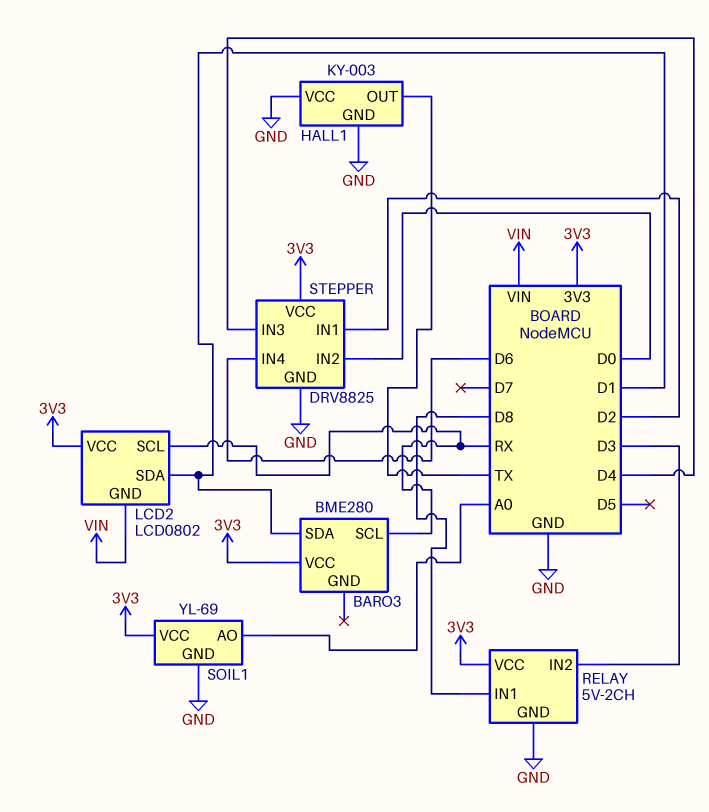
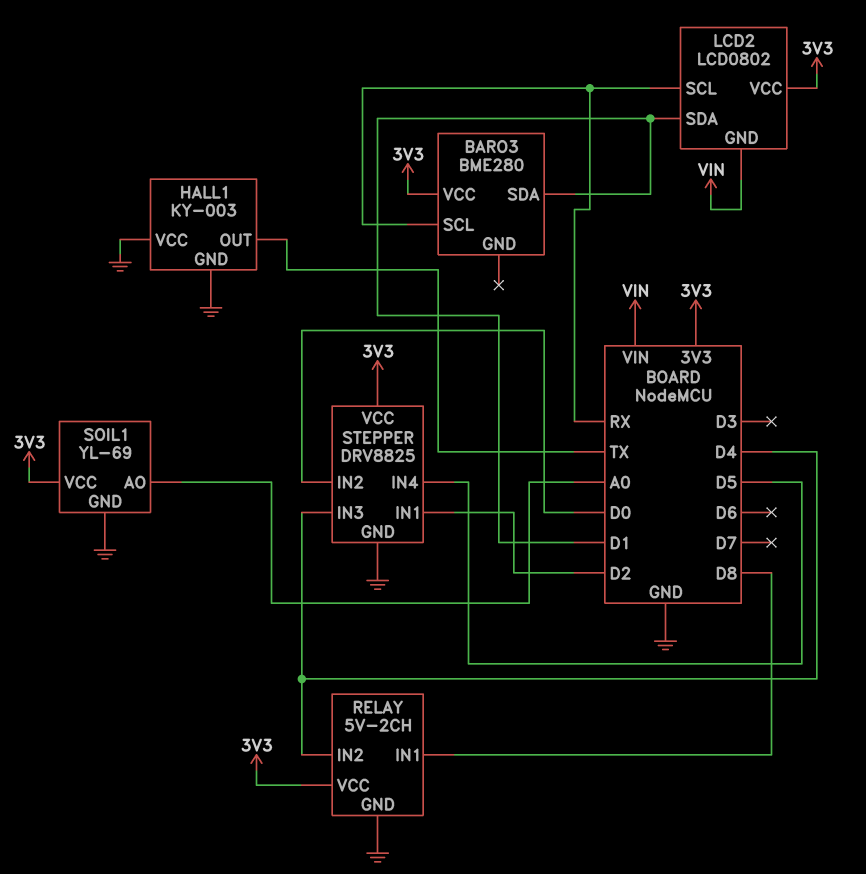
RELAY pin IN2: D3 -> D4
STEPPER pin IN4: D6 -> D5

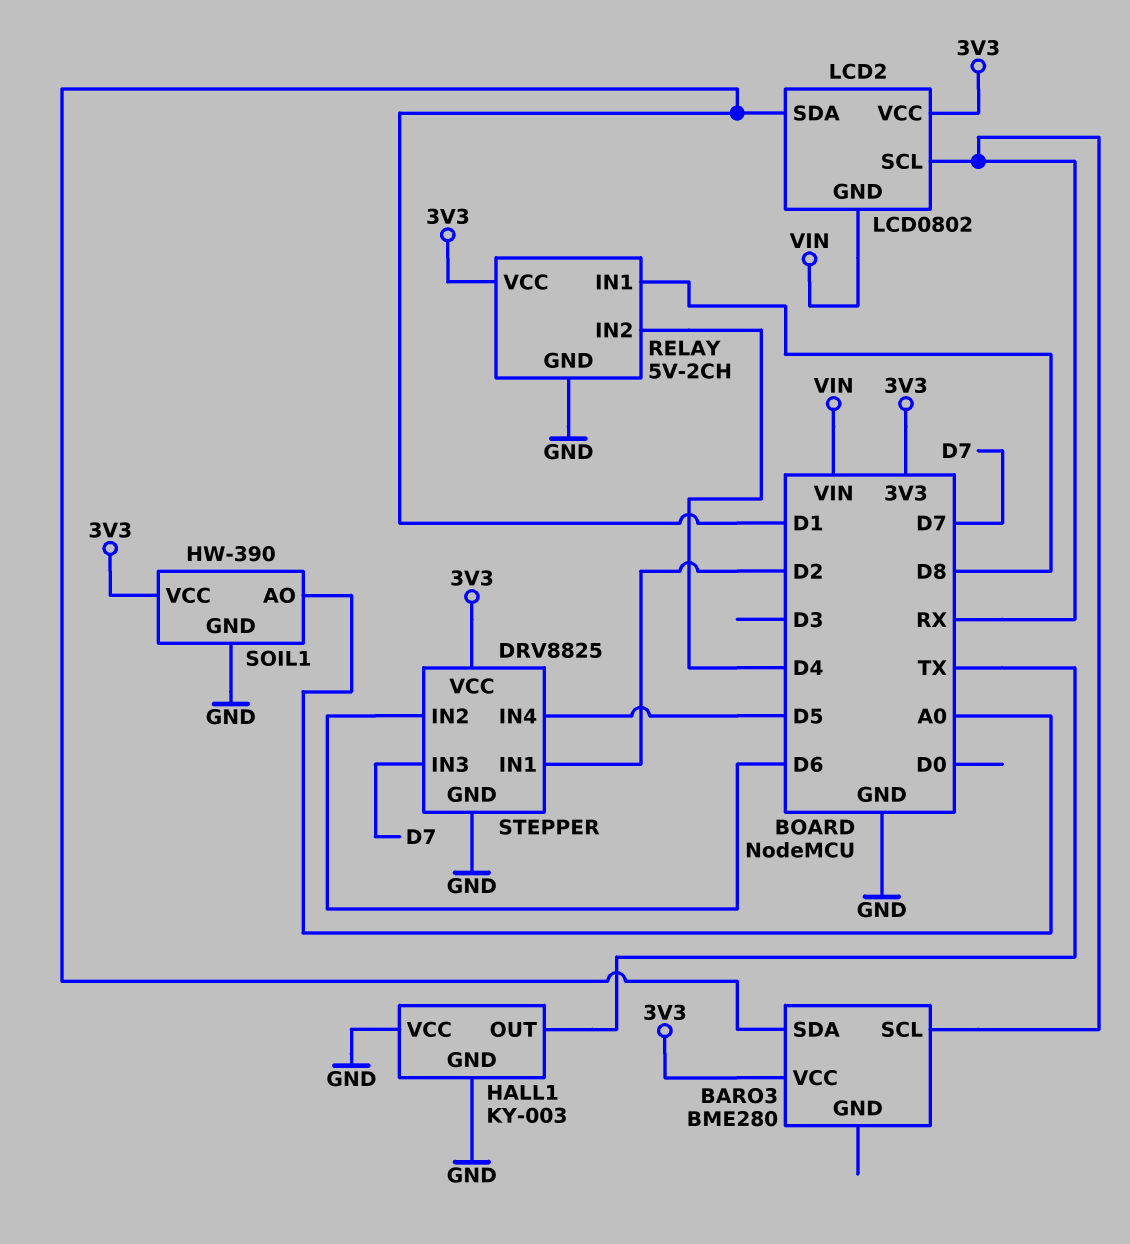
SOIL1: YL-69 -> HW-390
STEPPER pin IN2: D0 -> D6
STEPPER pin IN3: D4 -> D7

